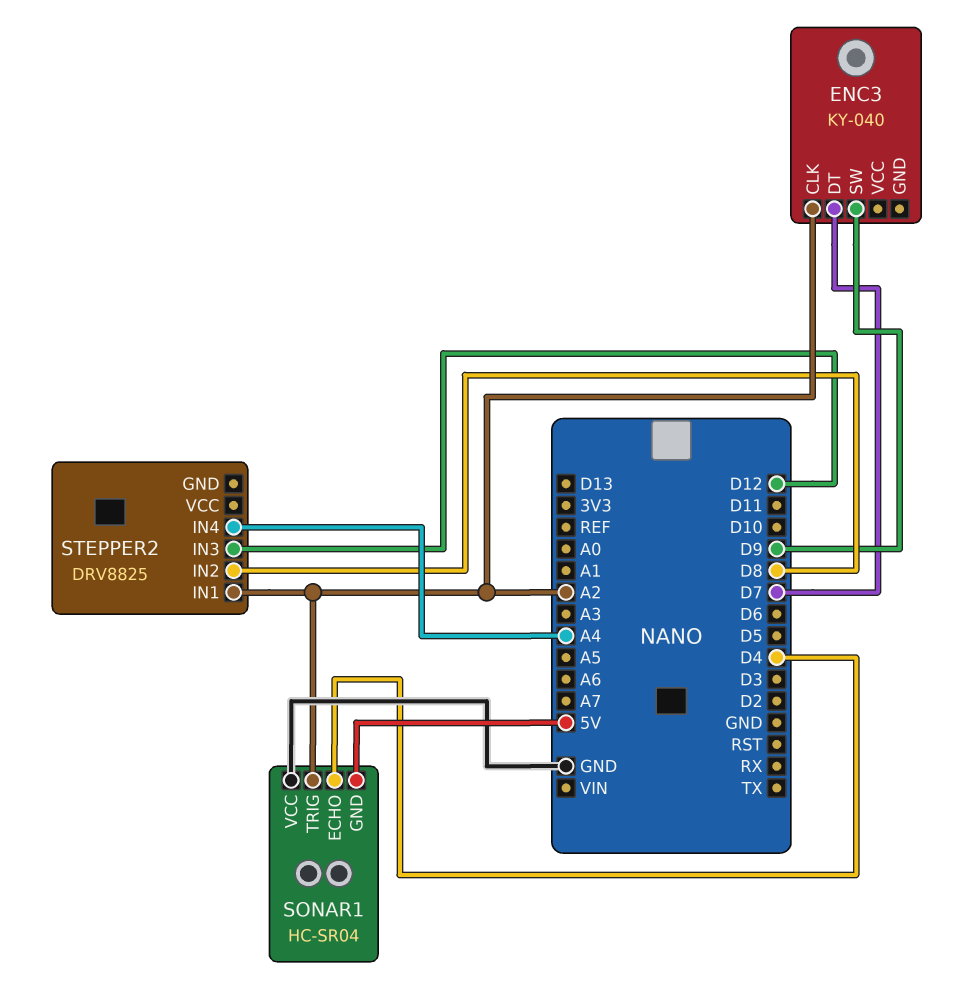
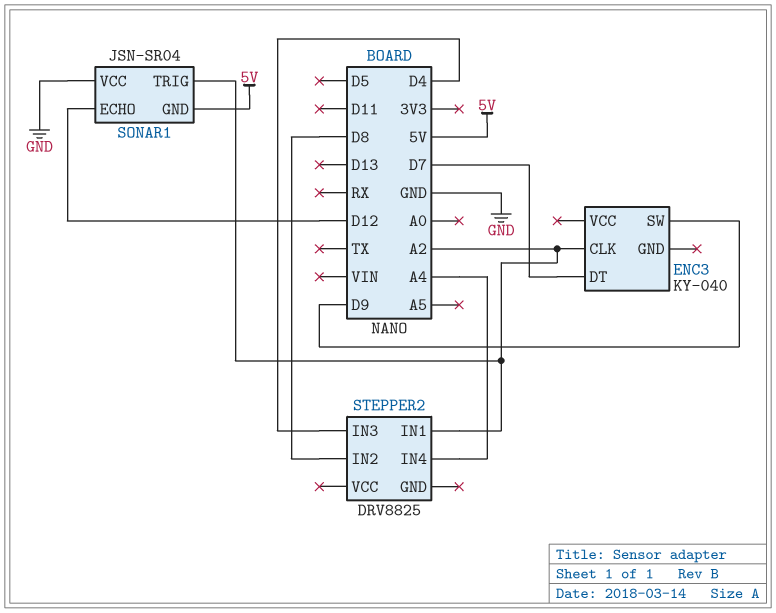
SONAR1: HC-SR04 -> JSN-SR04
SONAR1 pin ECHO: D4 -> D12
STEPPER2 pin IN3: D12 -> D4

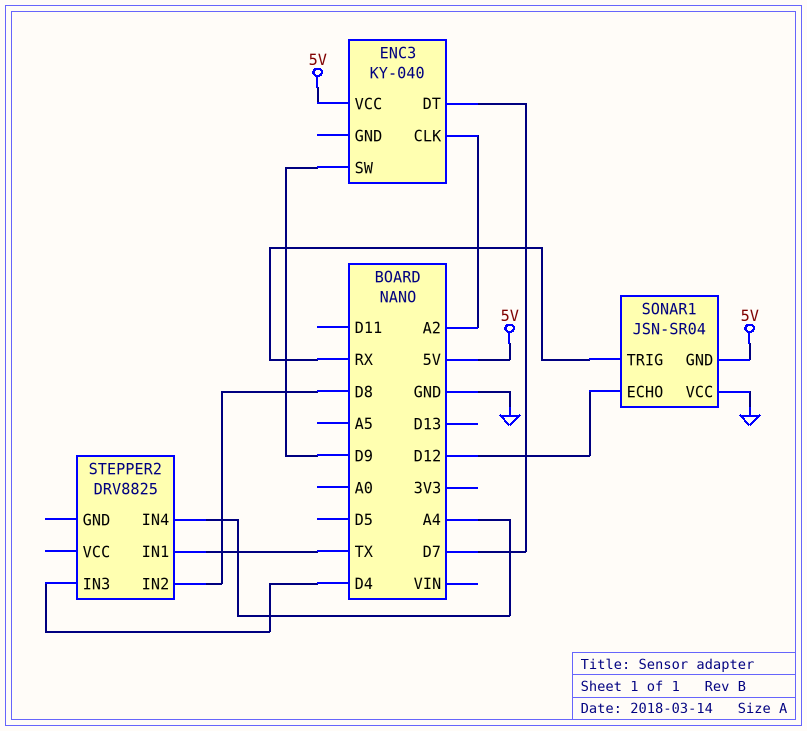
ENC3 pin VCC: none -> 5V
SONAR1 pin TRIG: A2 -> RX
STEPPER2 pin IN1: A2 -> TX

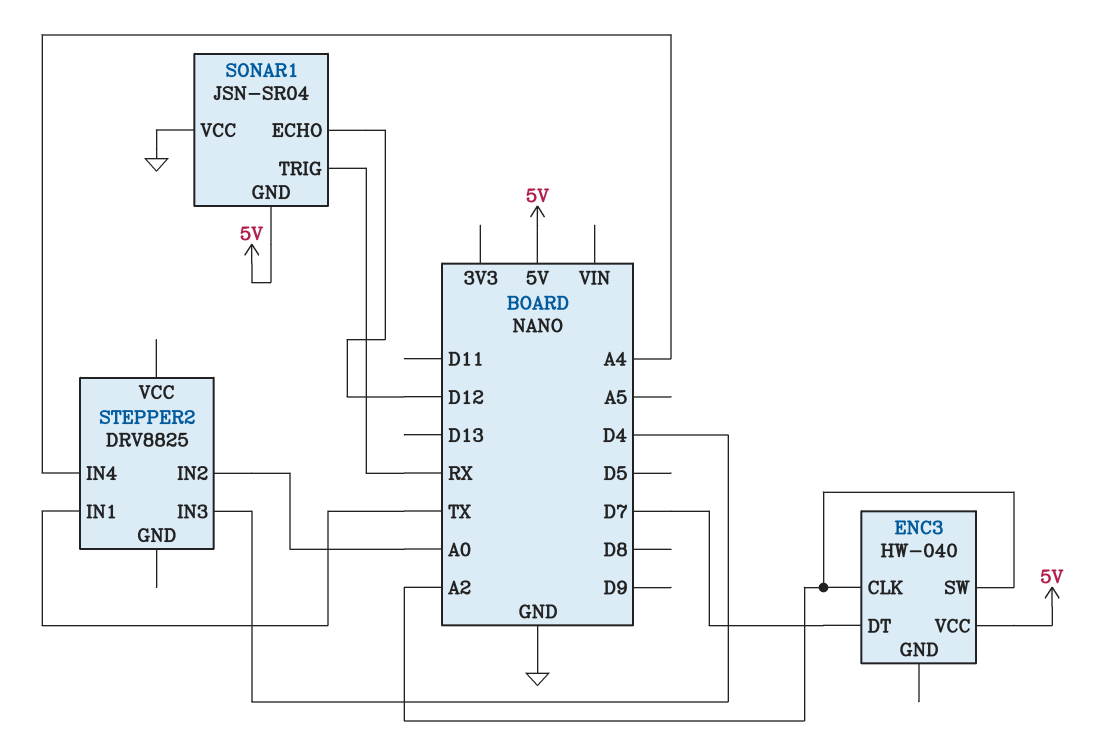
ENC3: KY-040 -> HW-040
ENC3 pin SW: D9 -> A2
STEPPER2 pin IN2: D8 -> A0

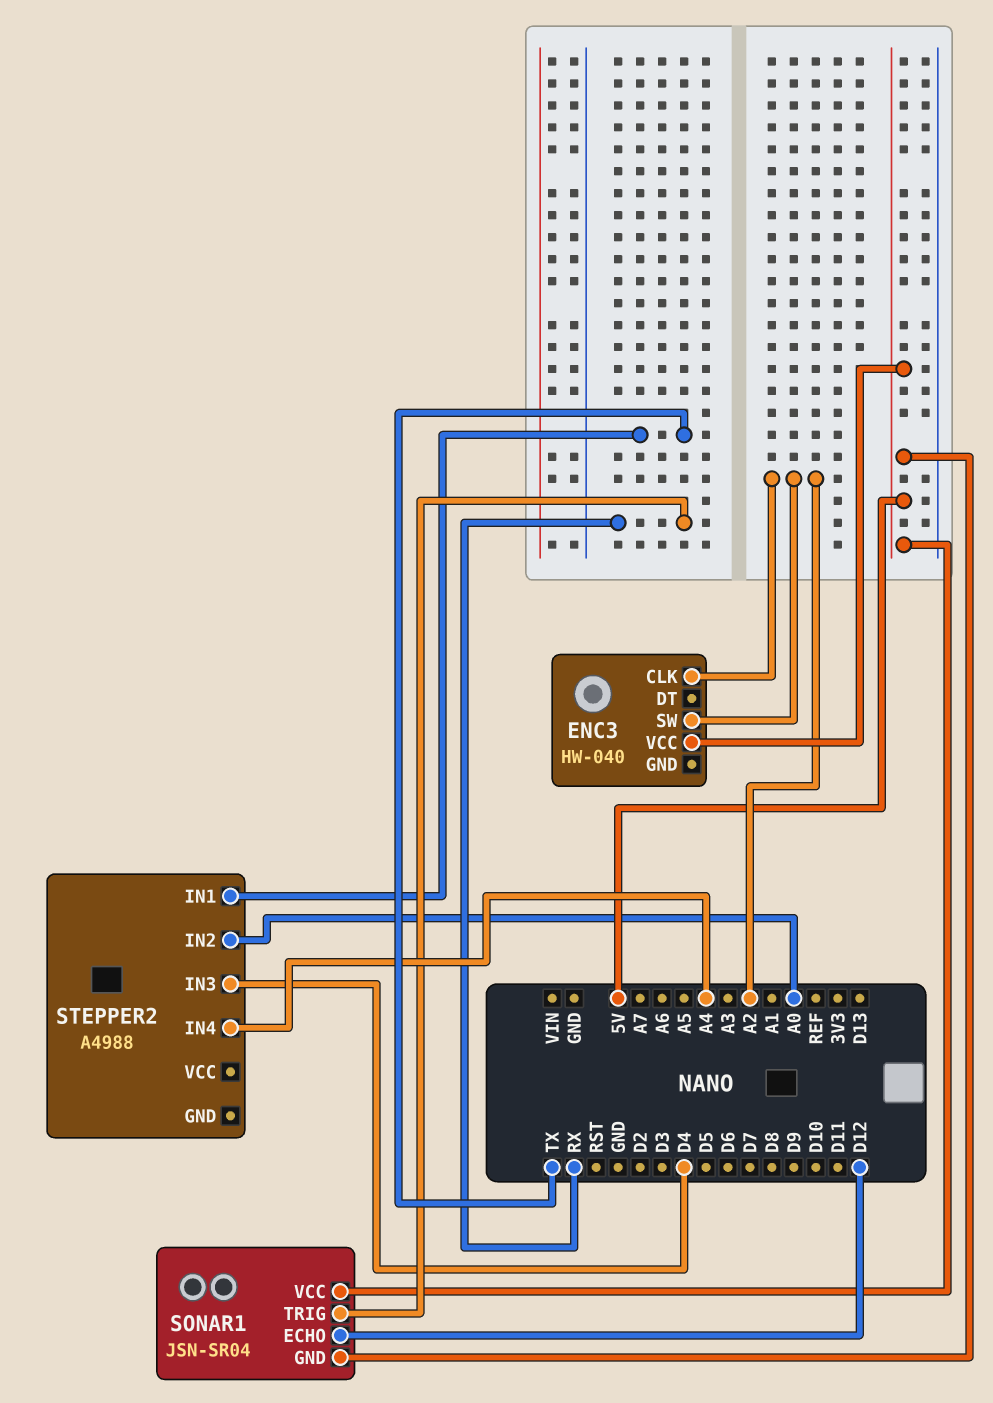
ENC3 pin DT: D7 -> none
SONAR1 pin VCC: GND -> 5V
STEPPER2: DRV8825 -> A4988

